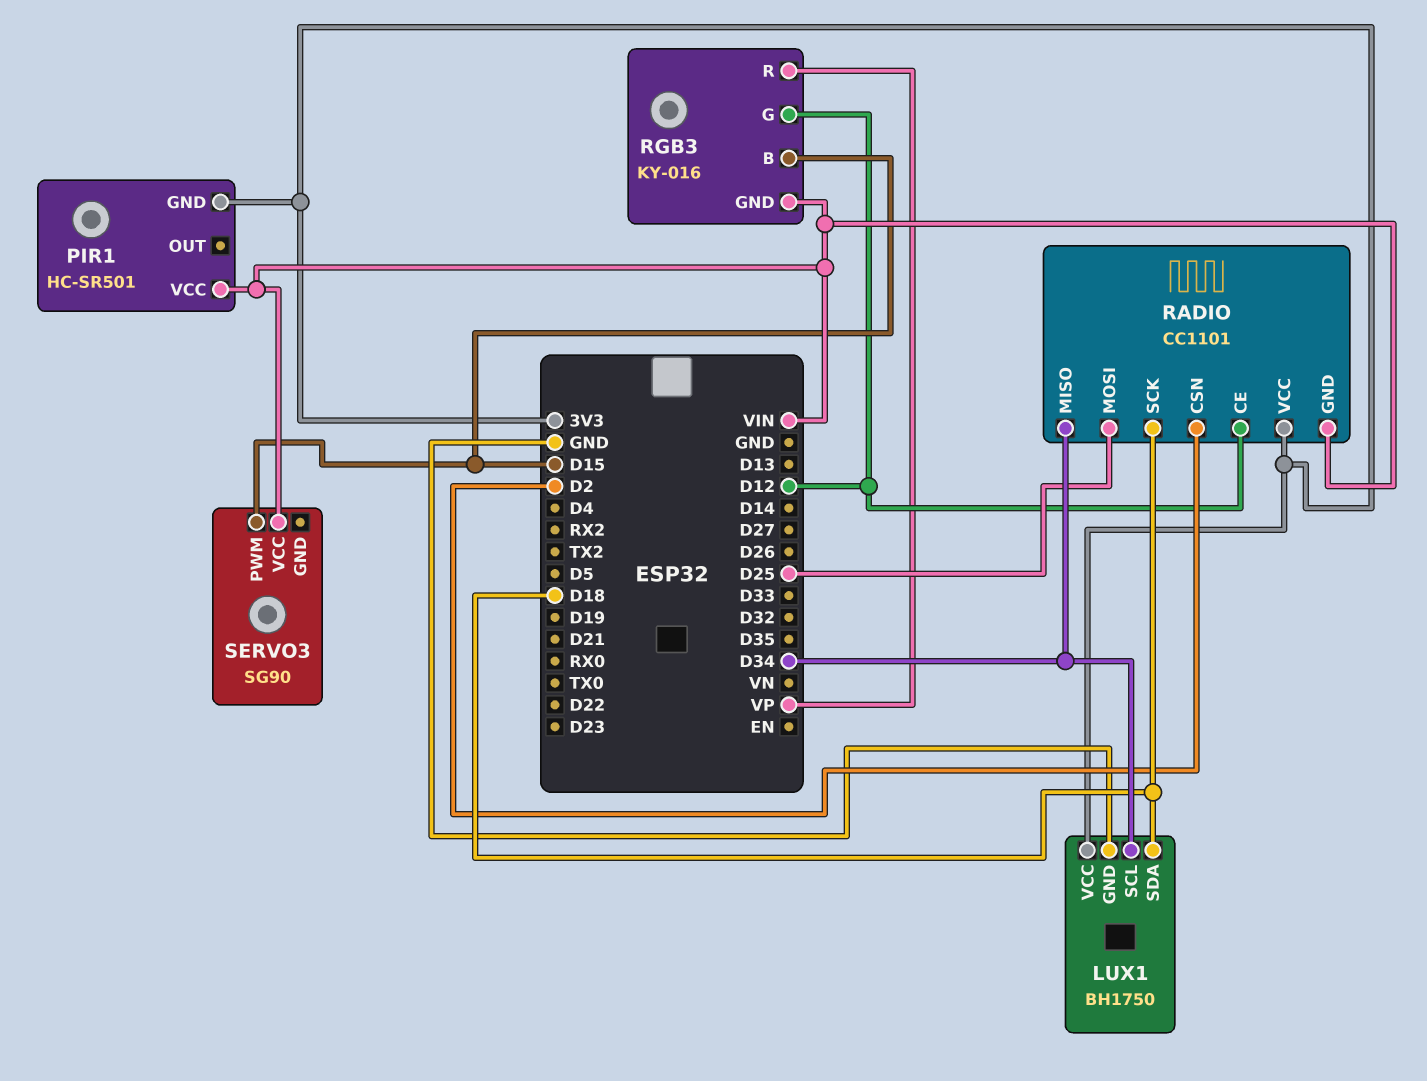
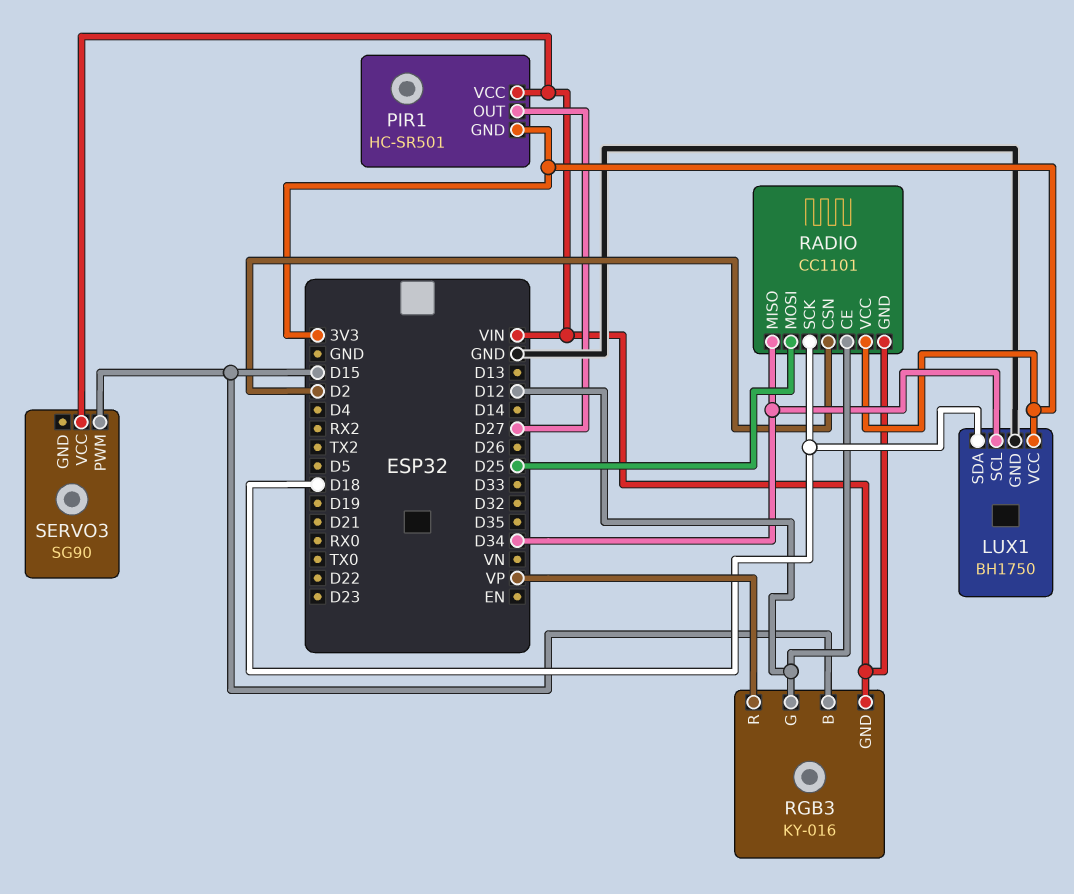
PIR1 pin OUT: none -> D27

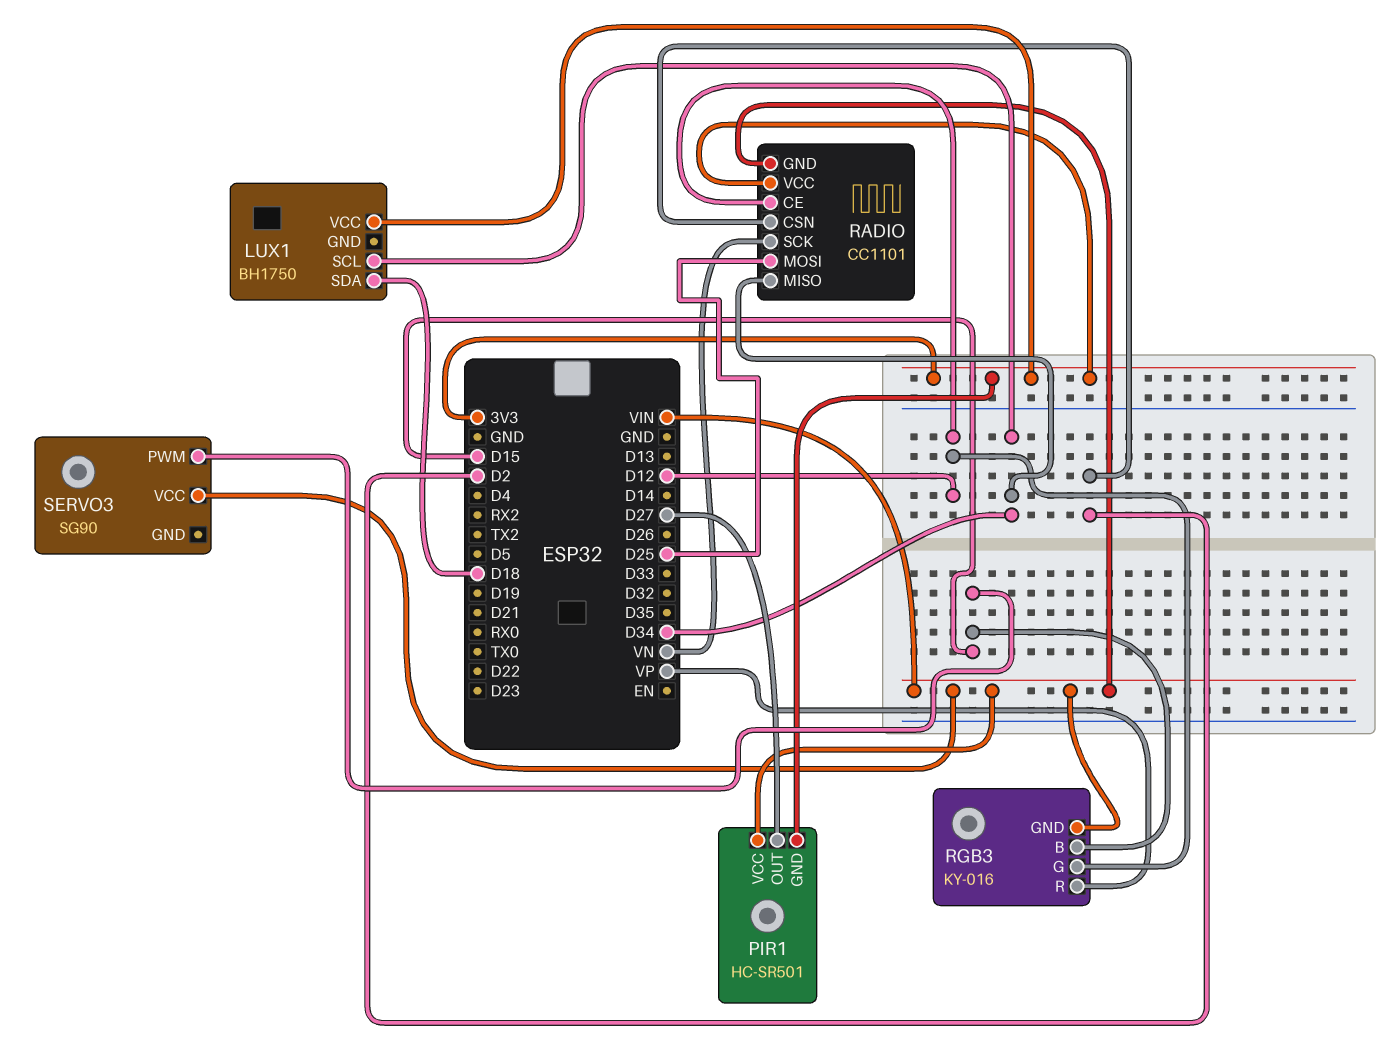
LUX1 pin GND: GND -> none
RADIO pin SCK: D18 -> VN

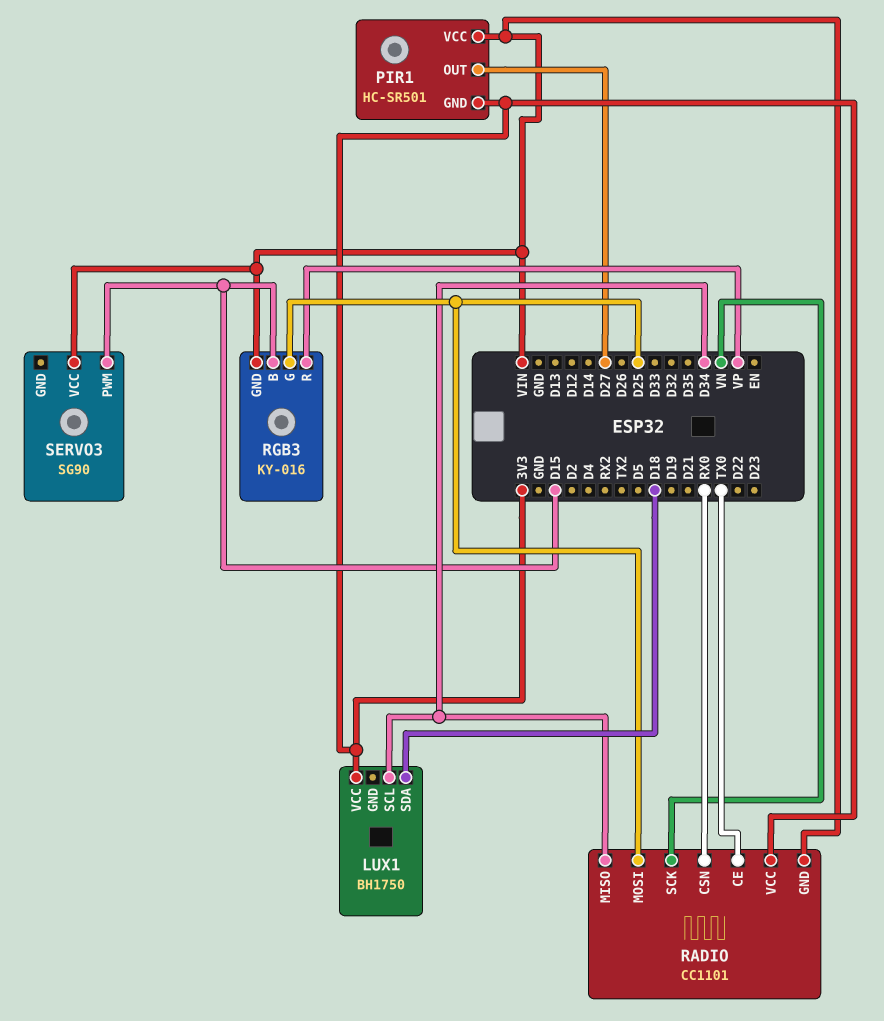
RADIO pin CE: D12 -> TX0
RADIO pin CSN: D2 -> RX0
RGB3 pin G: D12 -> D25

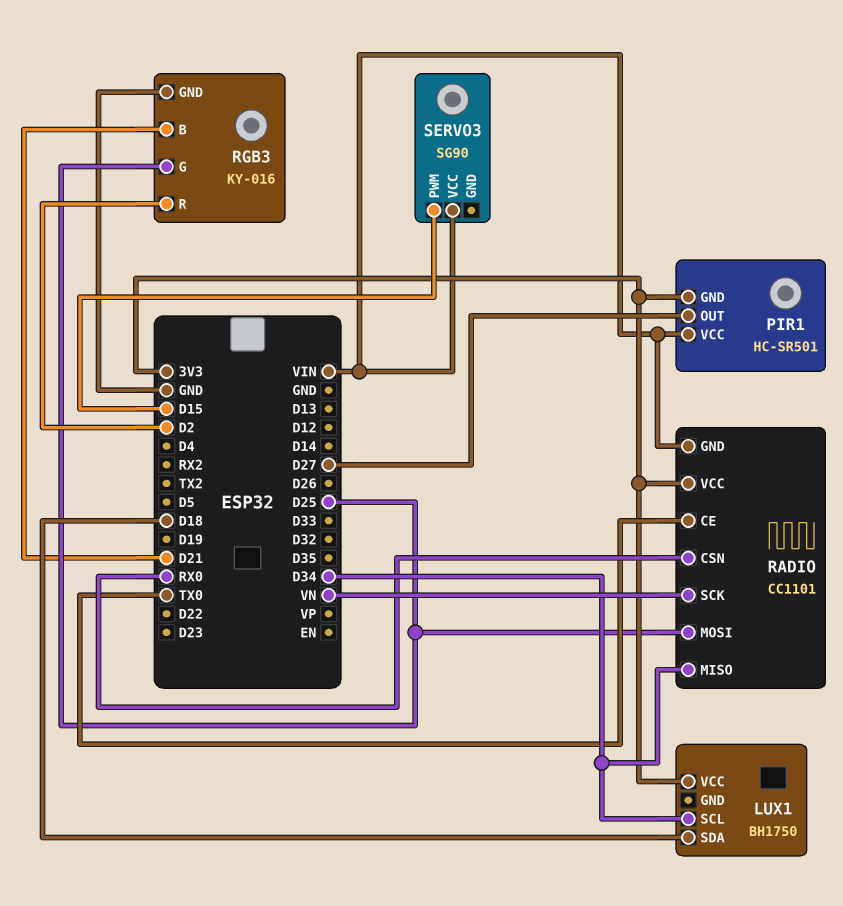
RGB3 pin B: D15 -> D21
RGB3 pin GND: VIN -> GND
RGB3 pin R: VP -> D2

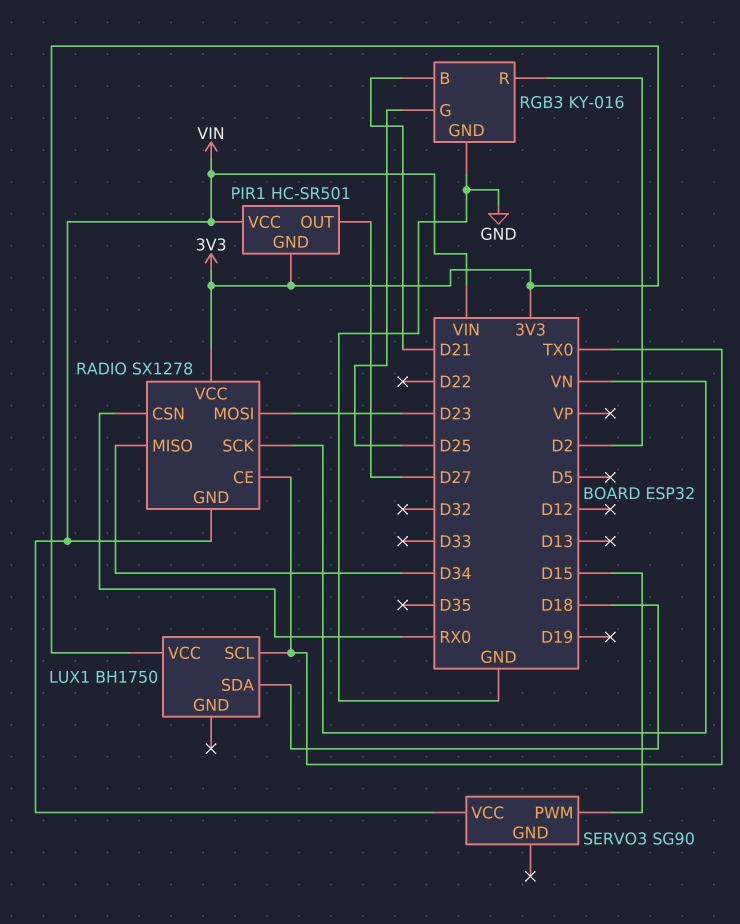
LUX1 pin SCL: D34 -> TX0
RADIO: CC1101 -> SX1278
RADIO pin MOSI: D25 -> D23

